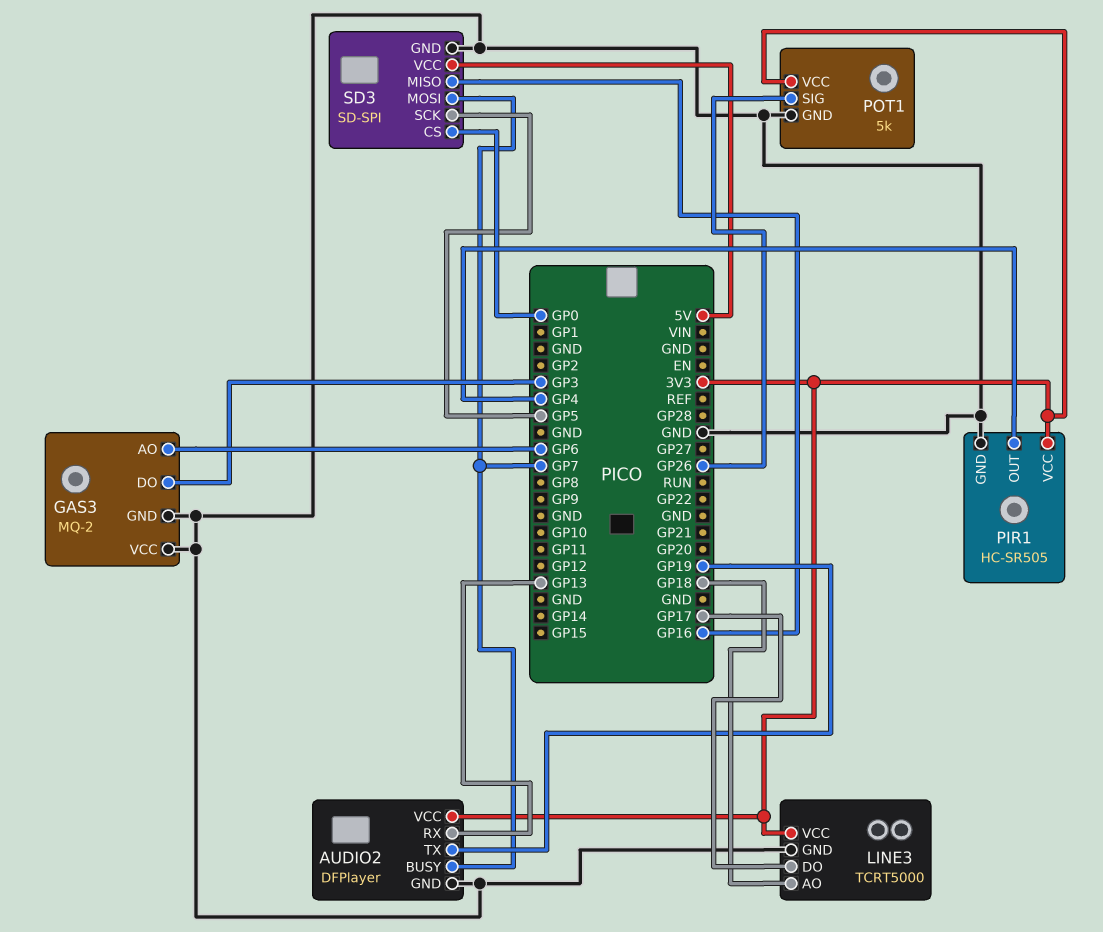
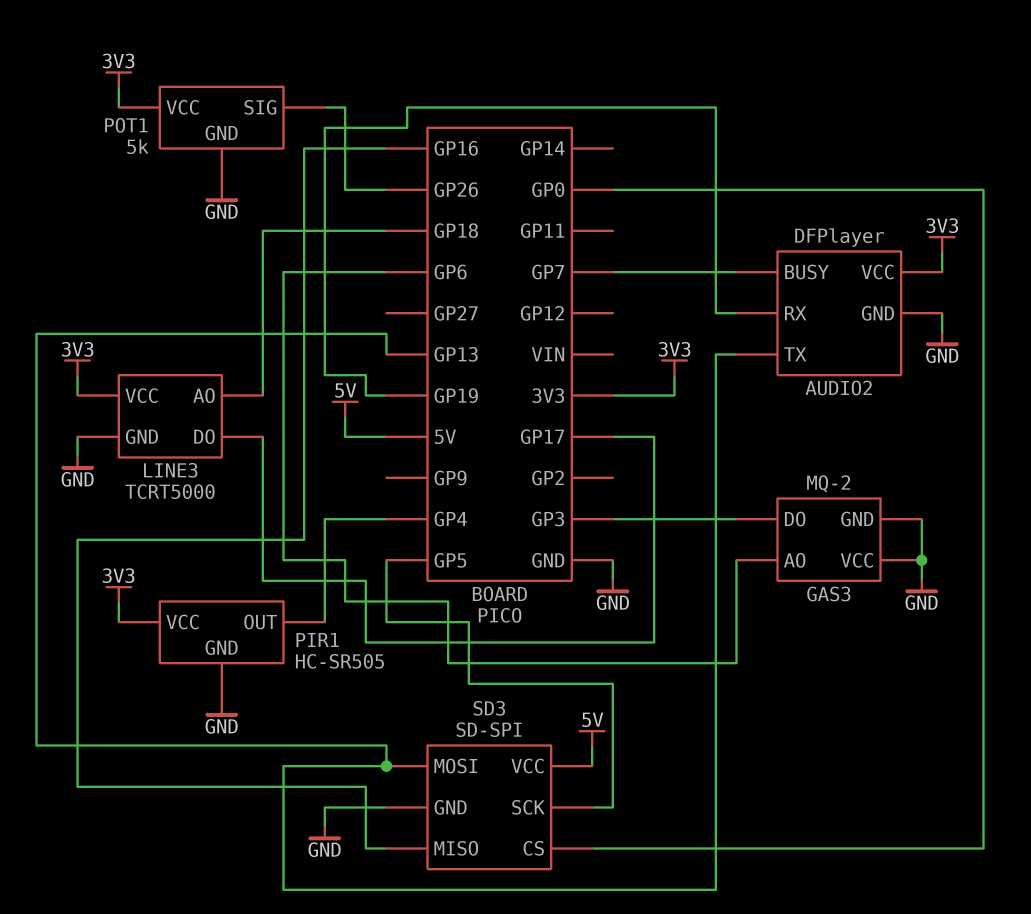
AUDIO2 pin RX: GP13 -> GP19
AUDIO2 pin TX: GP19 -> GP13
SD3 pin MOSI: GP7 -> GP13

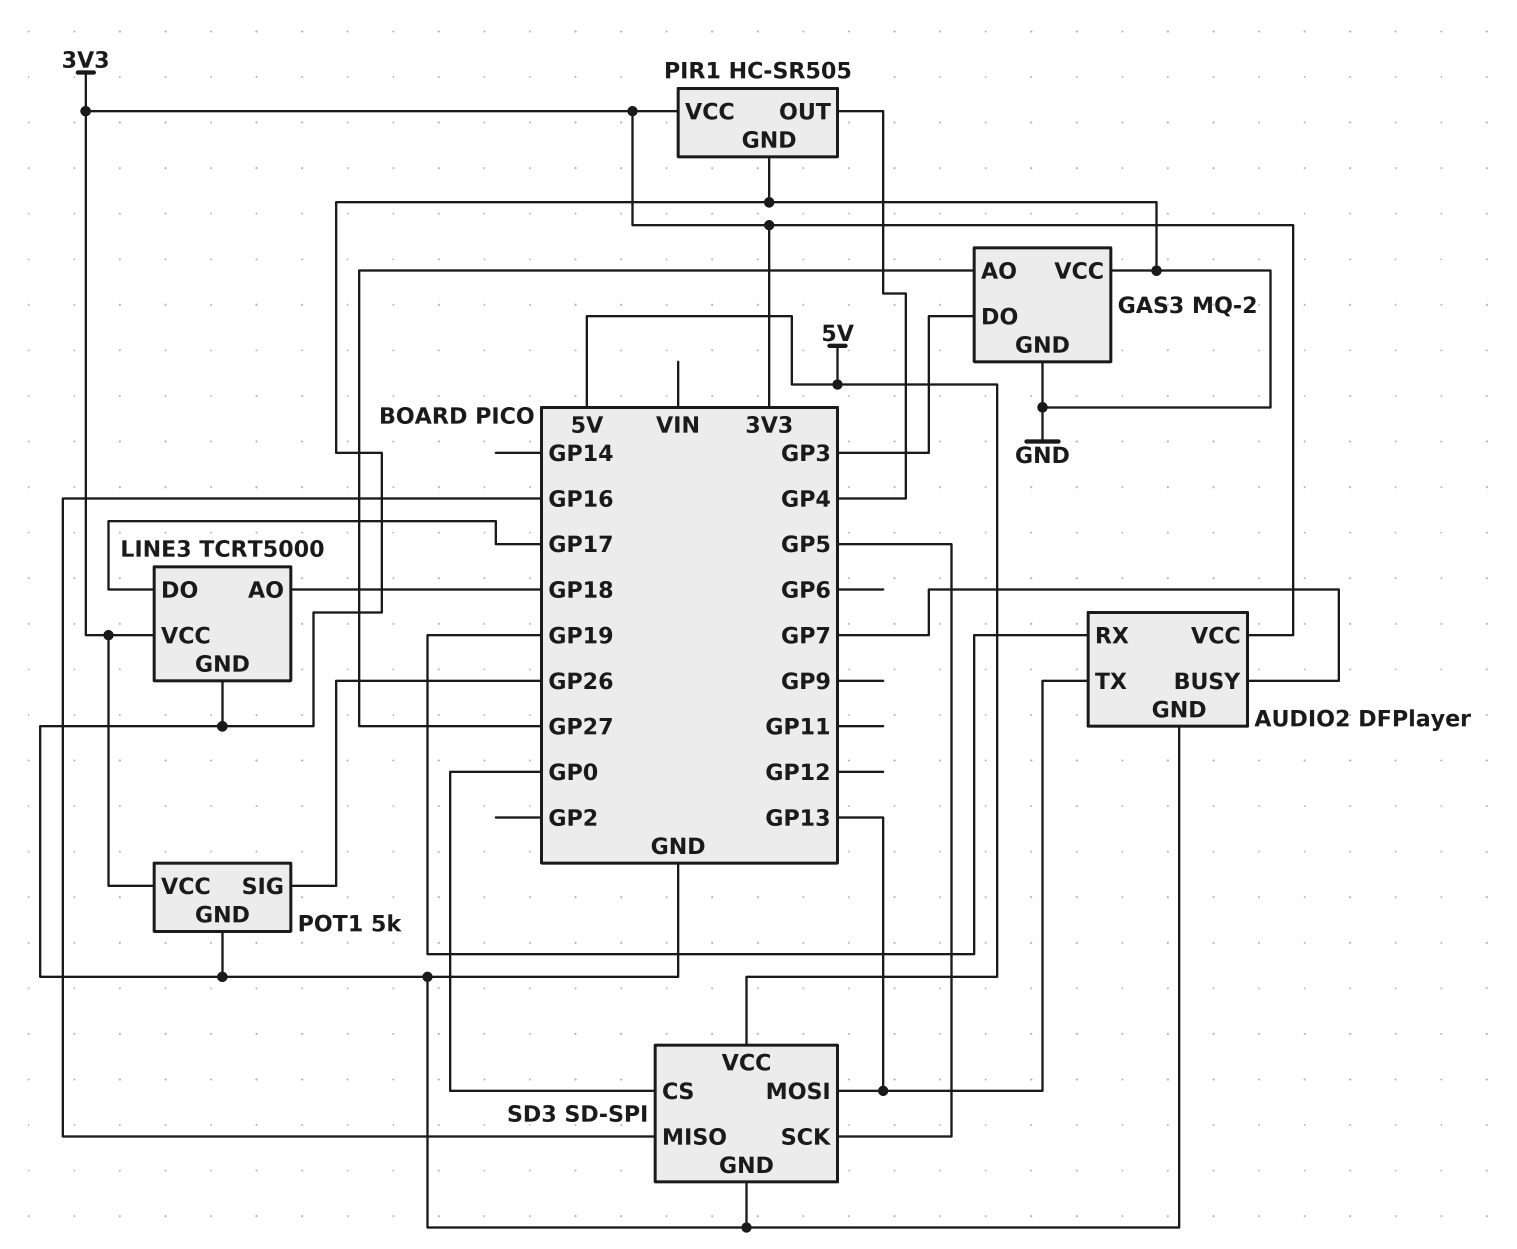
GAS3 pin AO: GP6 -> GP27

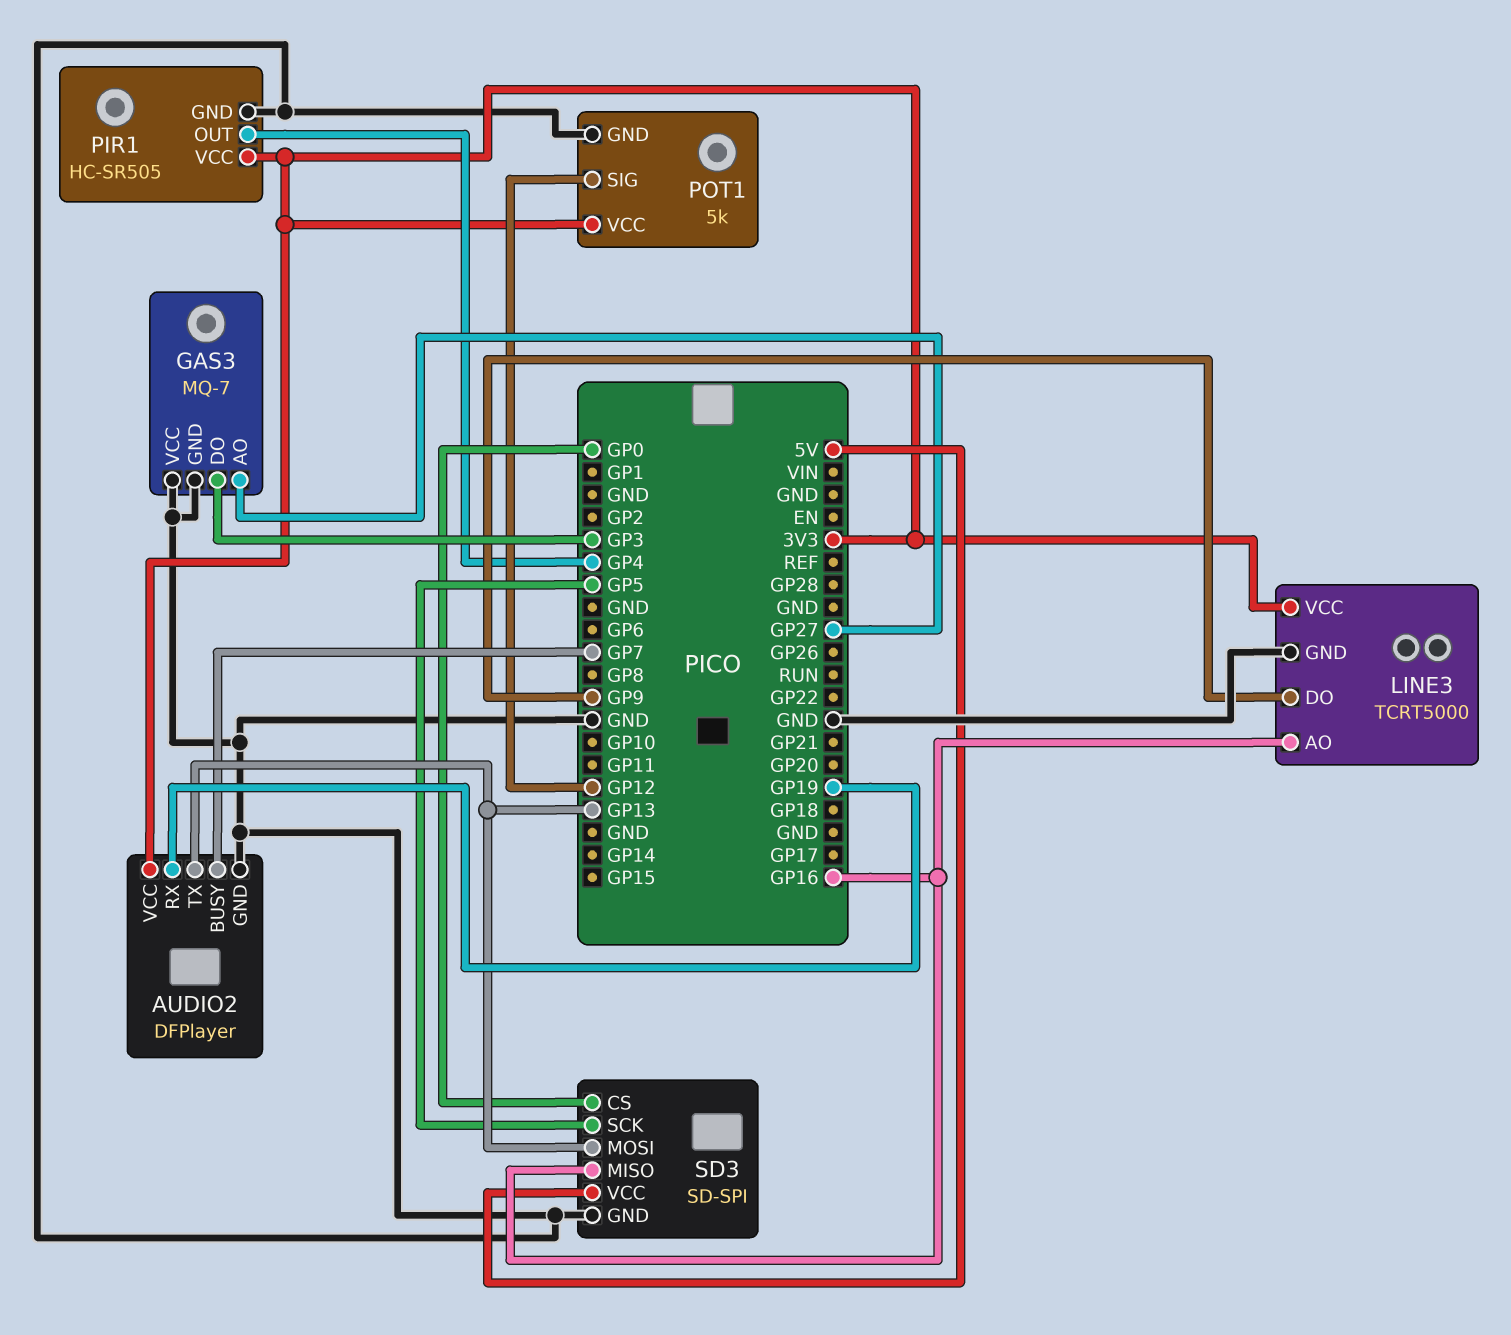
GAS3: MQ-2 -> MQ-7
LINE3 pin AO: GP18 -> GP16
LINE3 pin DO: GP17 -> GP9
POT1 pin SIG: GP26 -> GP12

